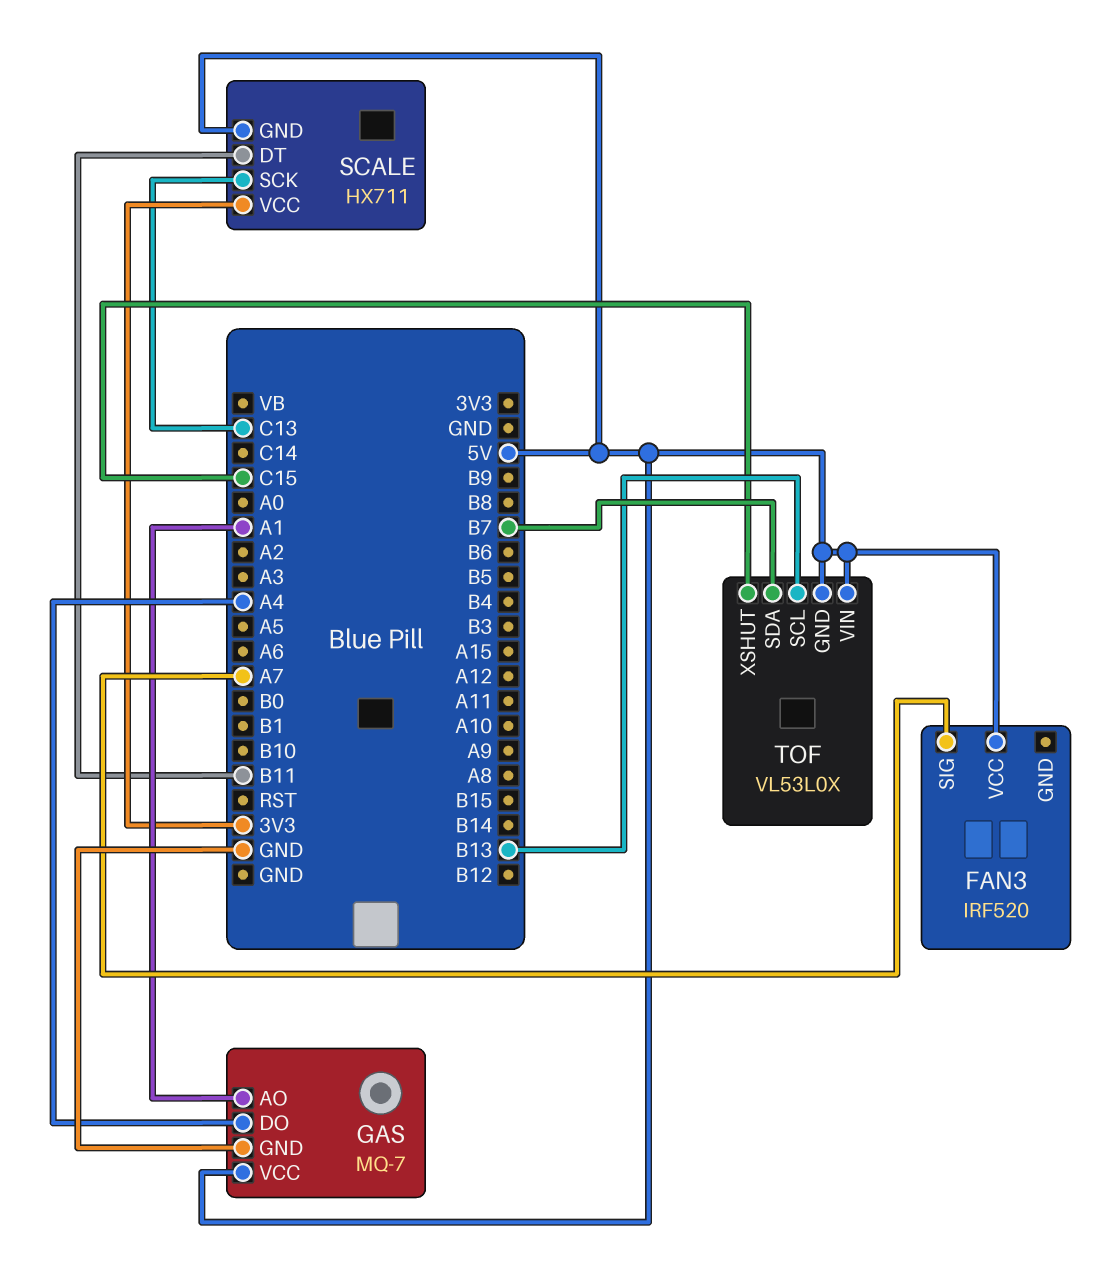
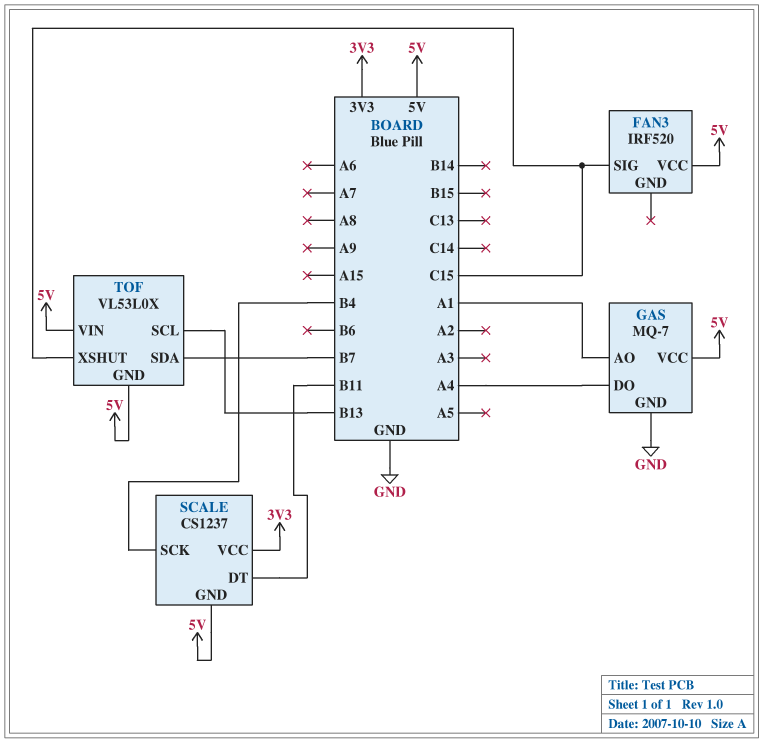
FAN3 pin SIG: A7 -> C15
SCALE: HX711 -> CS1237
SCALE pin SCK: C13 -> B4

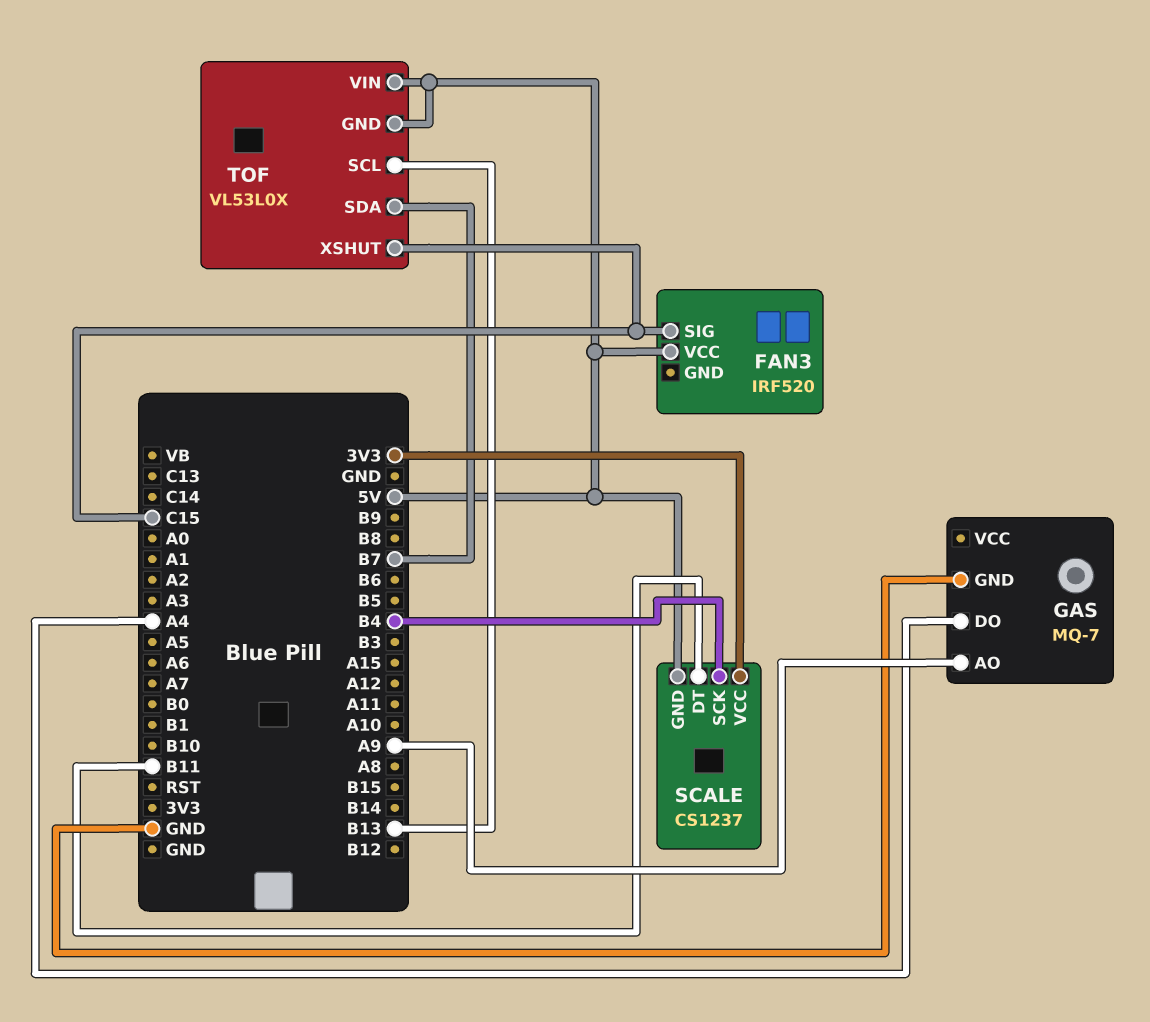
GAS pin AO: A1 -> A9
GAS pin VCC: 5V -> none

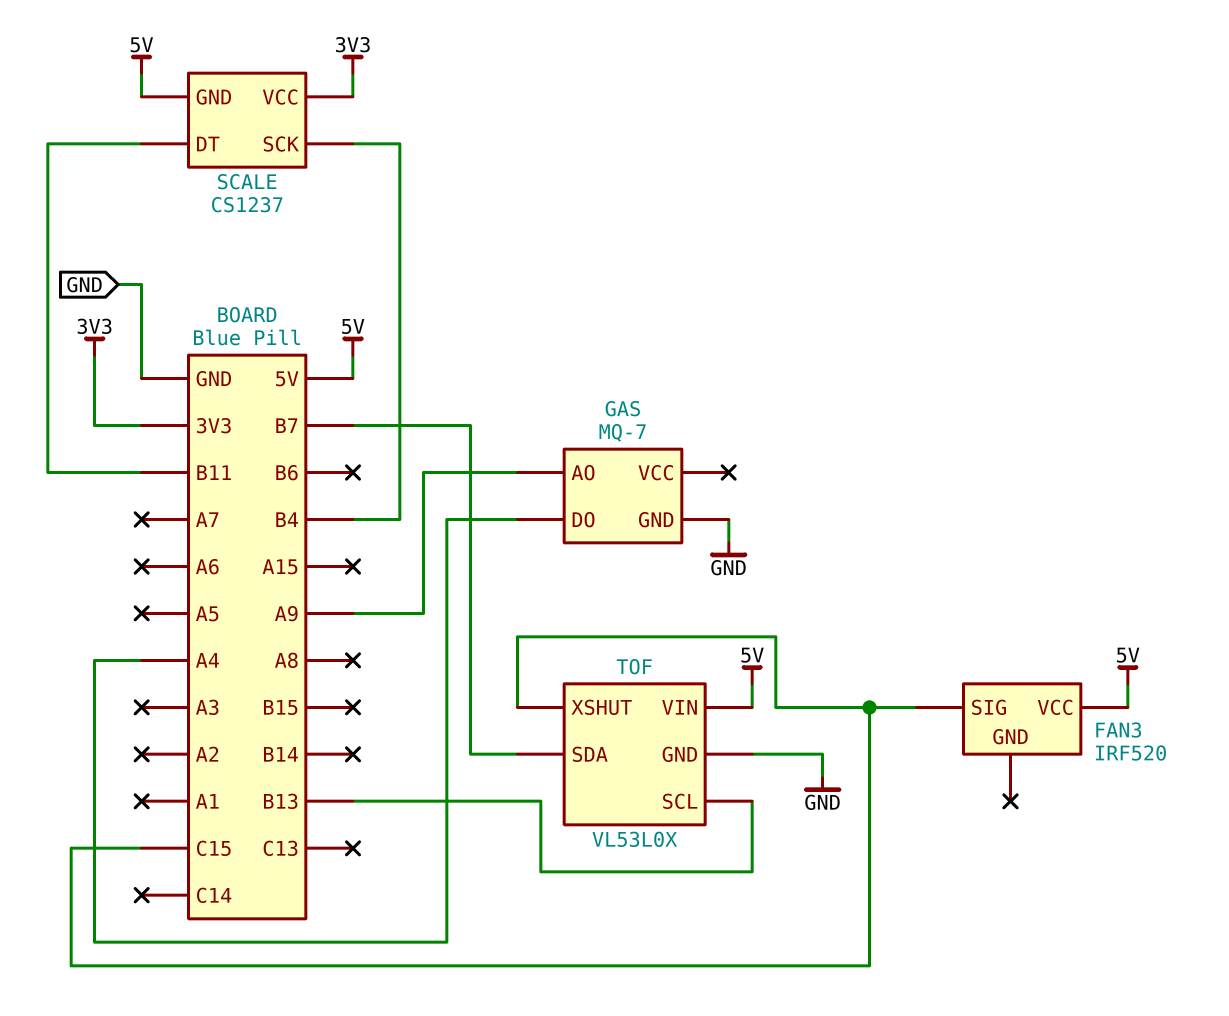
TOF pin GND: 5V -> GND

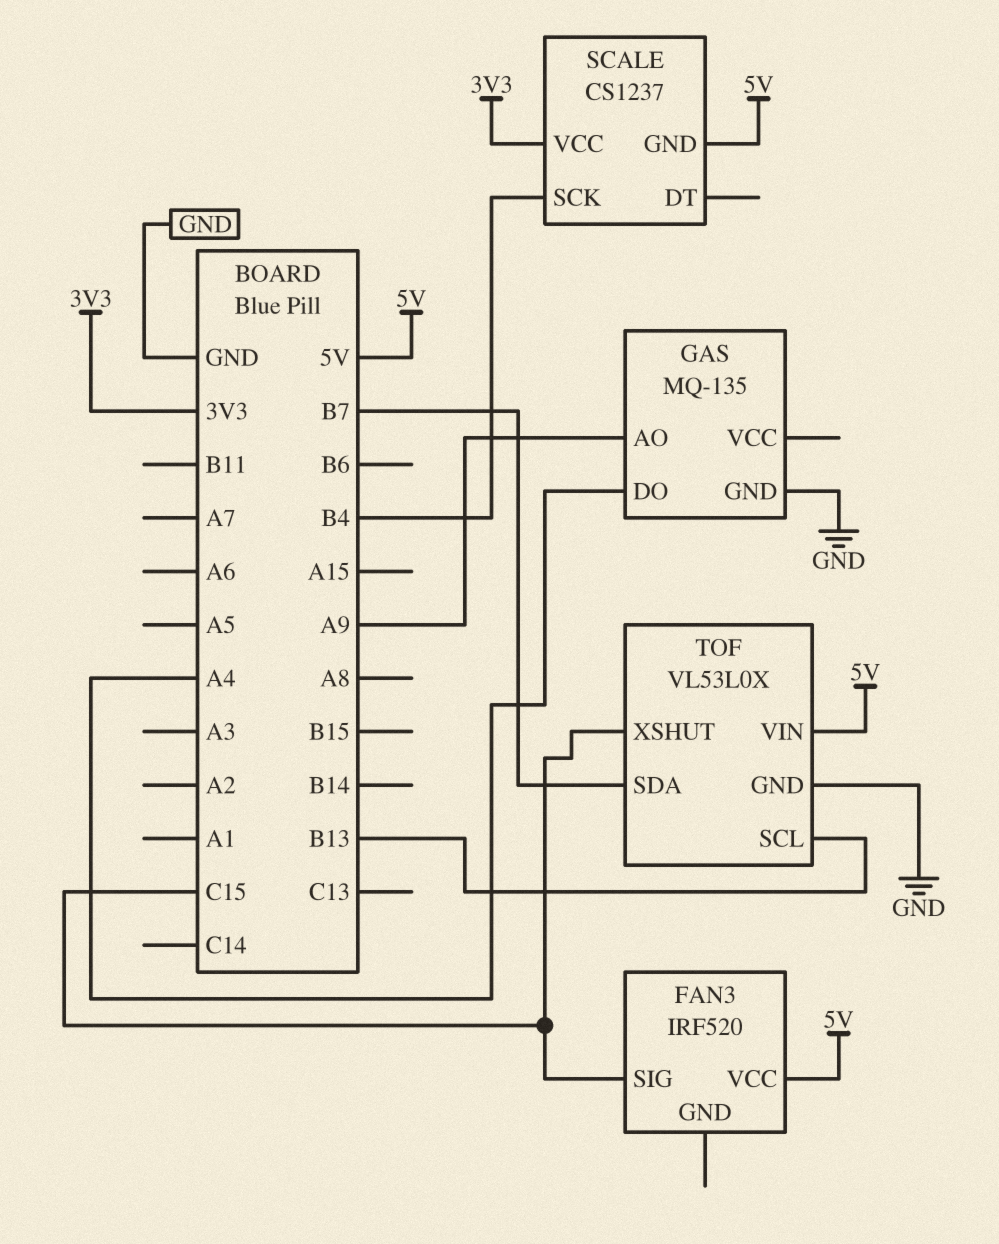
GAS: MQ-7 -> MQ-135
SCALE pin DT: B11 -> none

